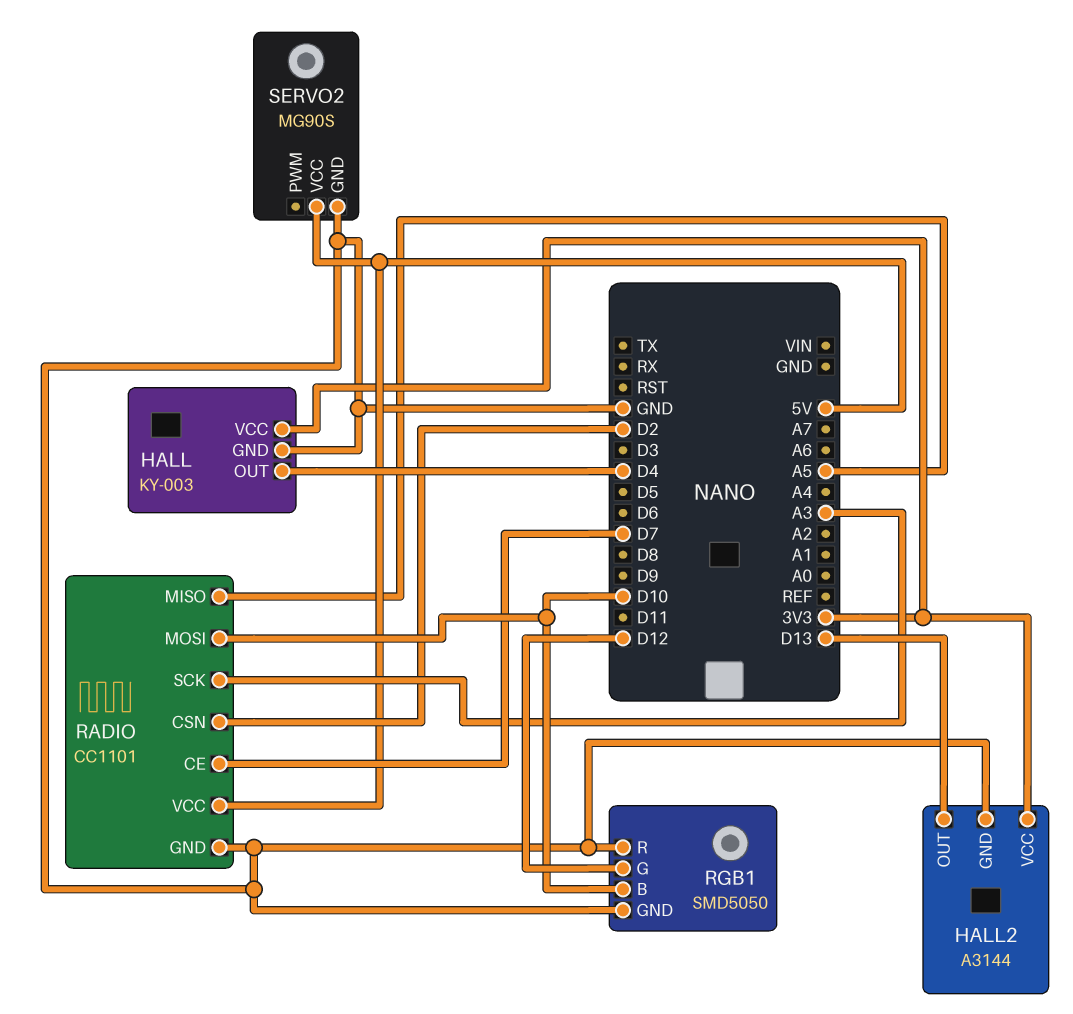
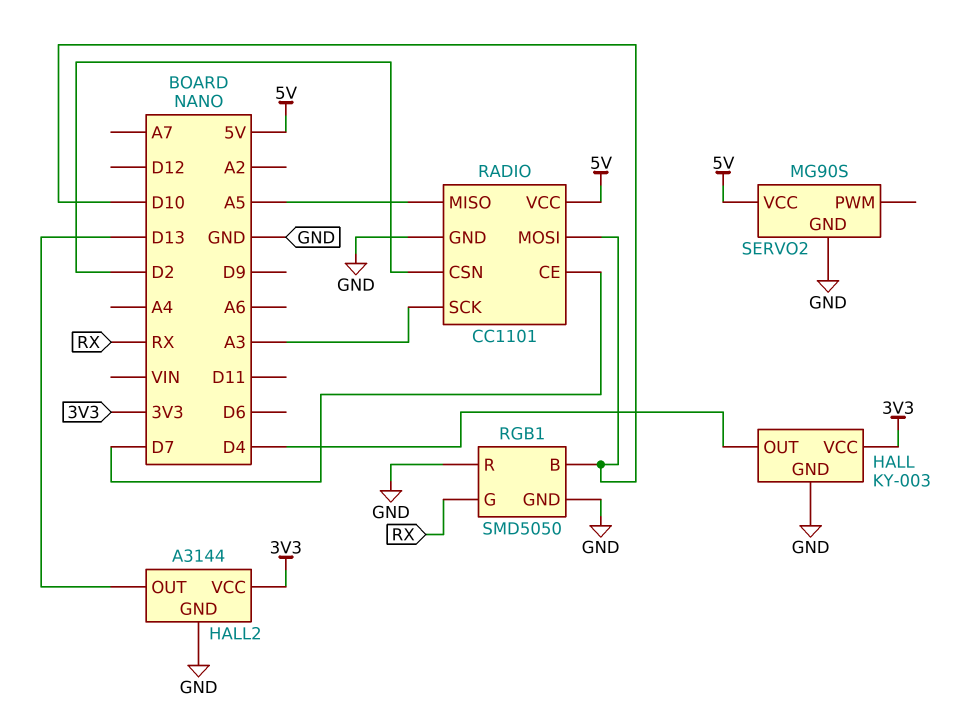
RGB1 pin G: D12 -> RX

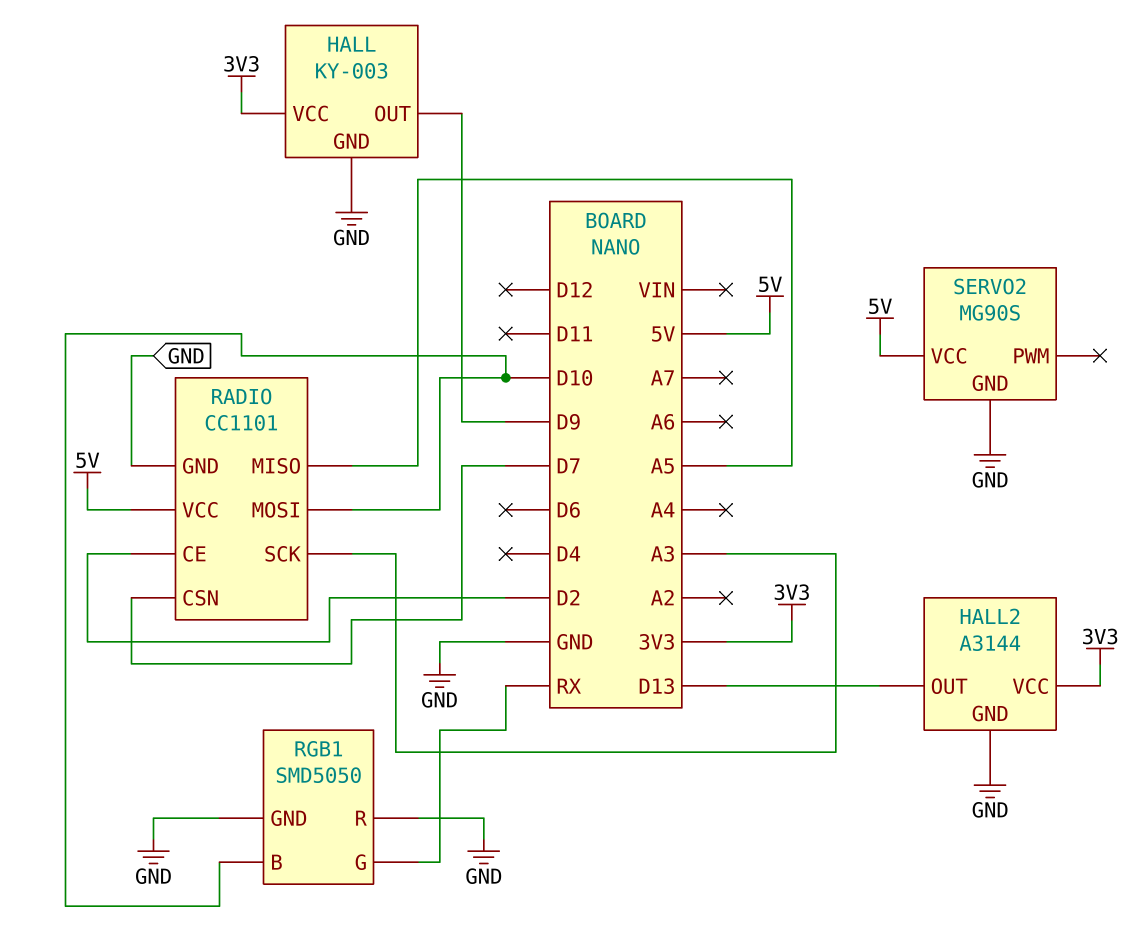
HALL pin OUT: D4 -> D9
RADIO pin CE: D7 -> D2
RADIO pin CSN: D2 -> D7

